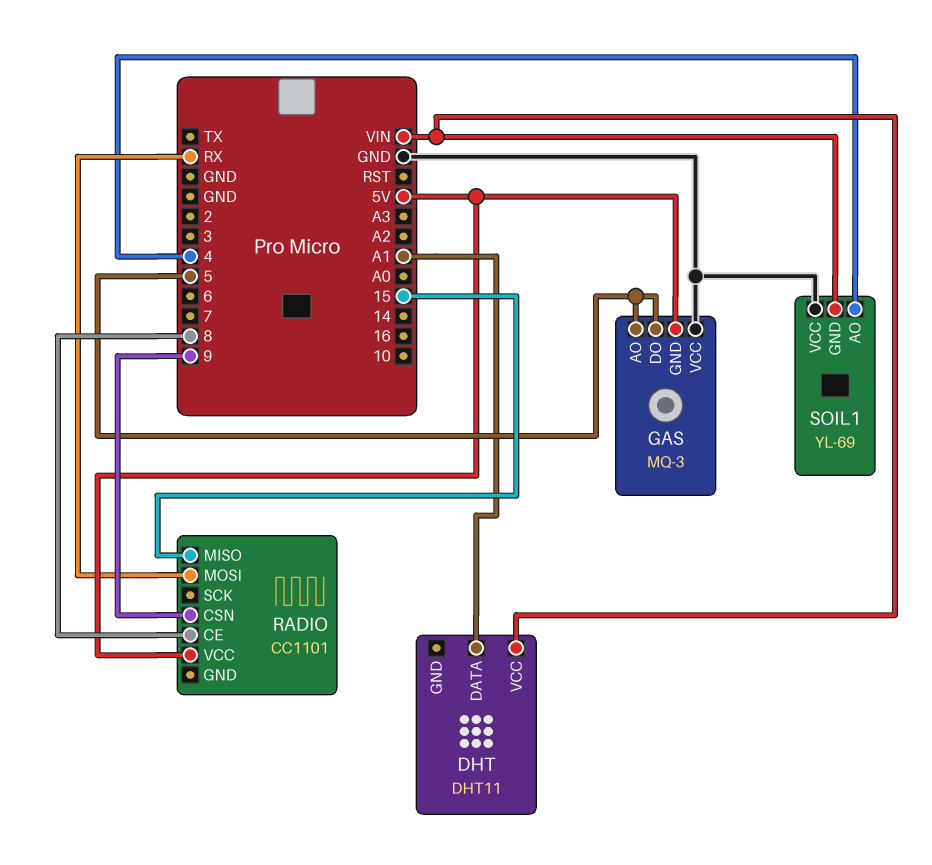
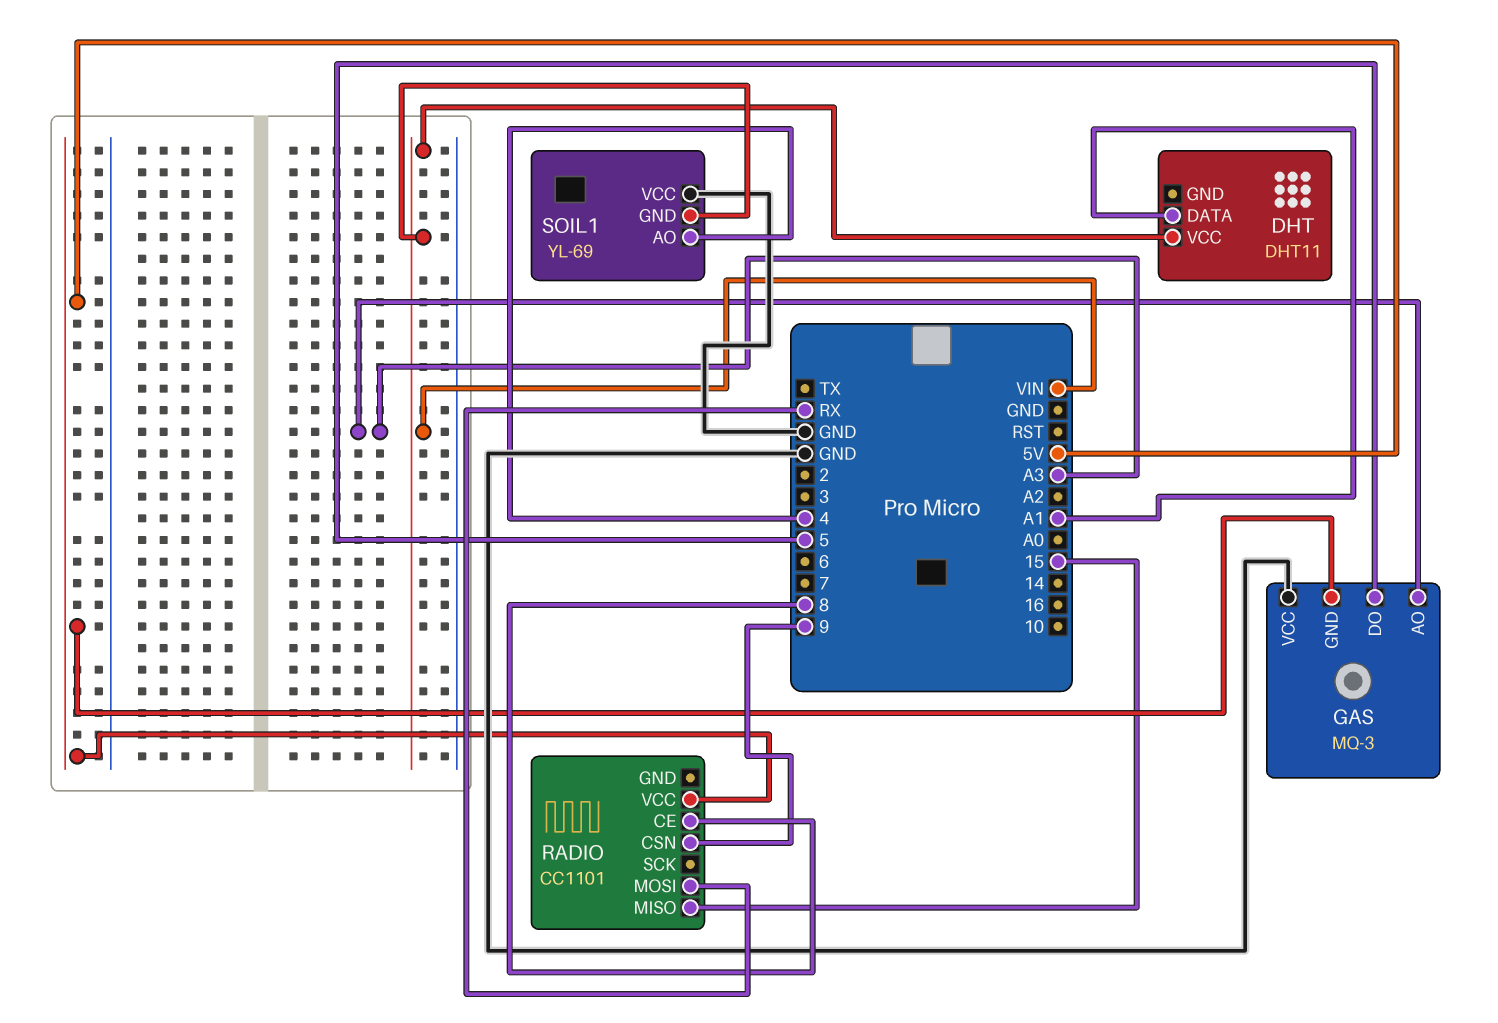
GAS pin AO: 5 -> A3

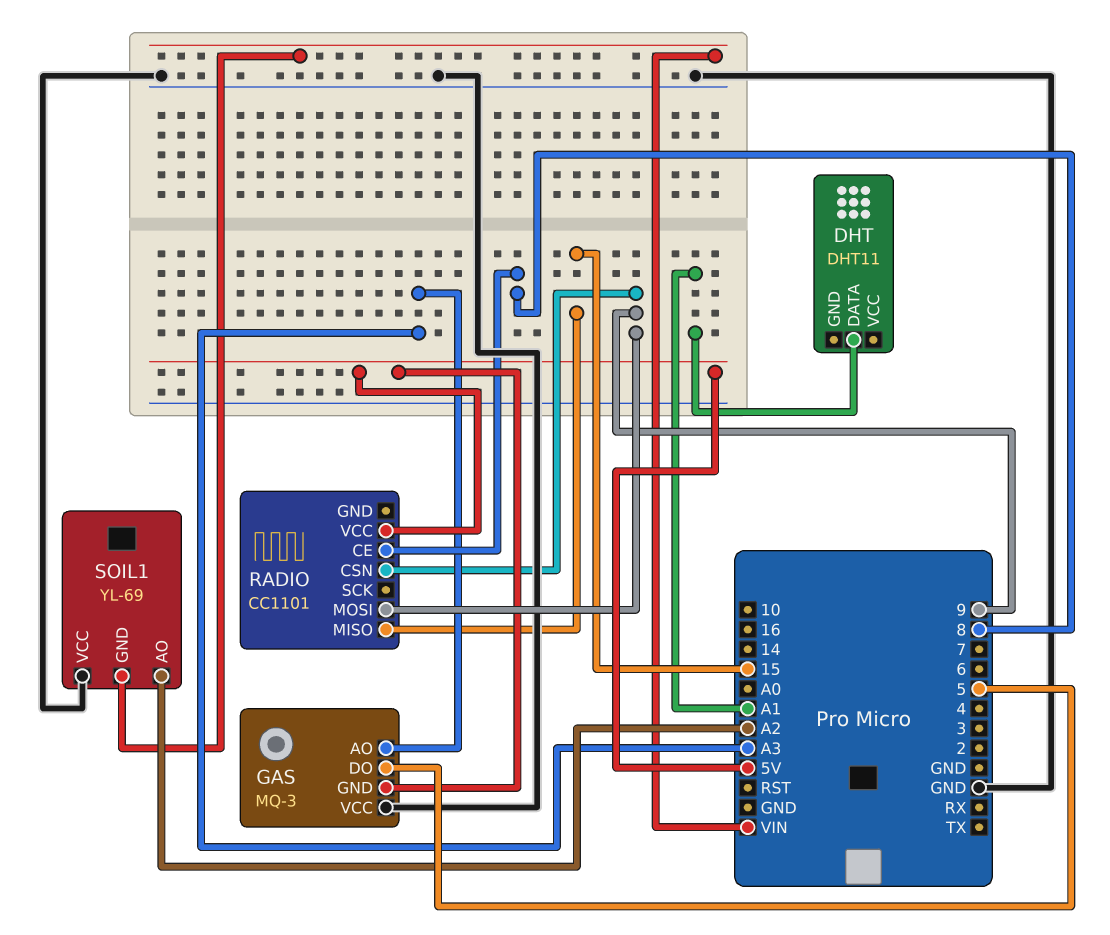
DHT pin VCC: VIN -> none
RADIO pin MOSI: RX -> 9
SOIL1 pin AO: 4 -> A2

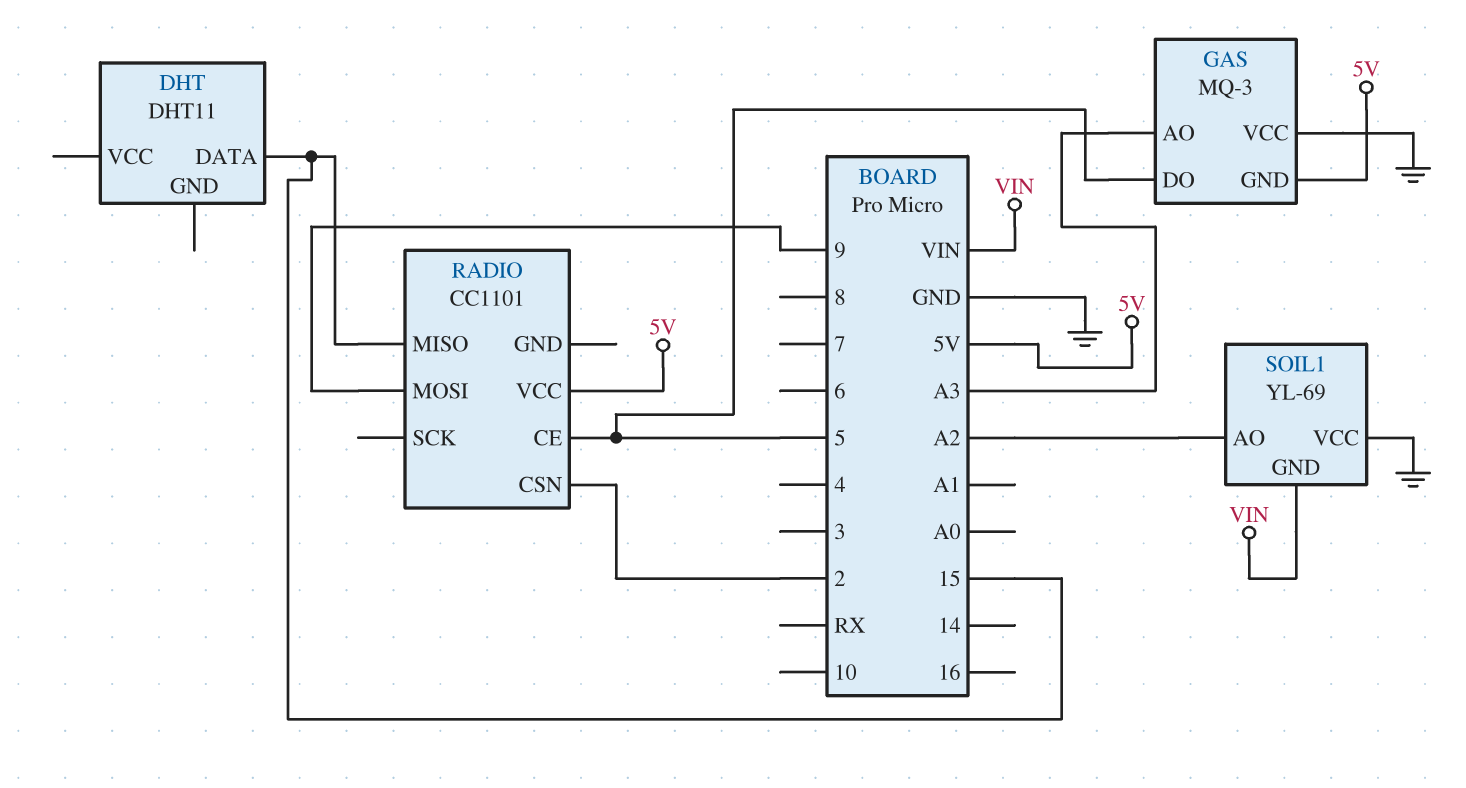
DHT pin DATA: A1 -> 15
RADIO pin CE: 8 -> 5
RADIO pin CSN: 9 -> 2

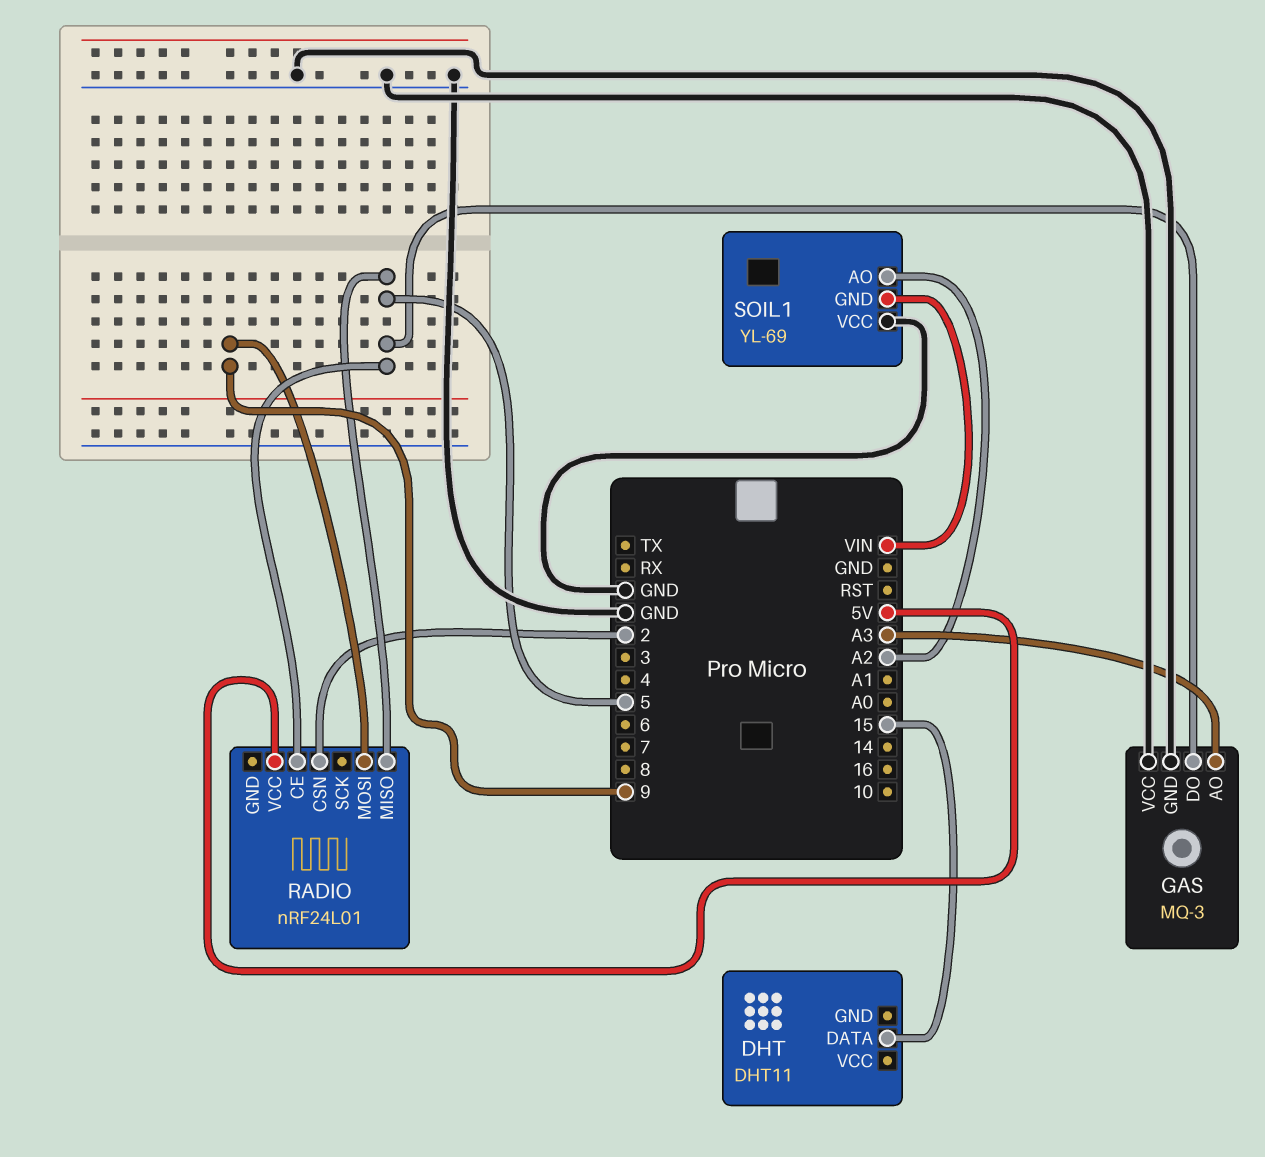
GAS pin GND: 5V -> GND
RADIO: CC1101 -> nRF24L01
RADIO pin MISO: 15 -> 5

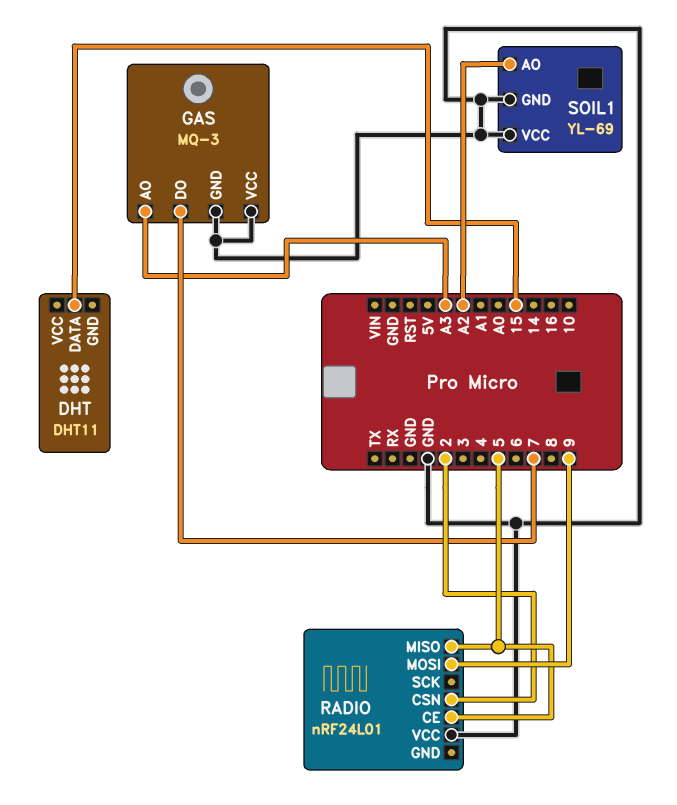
GAS pin DO: 5 -> 7
RADIO pin VCC: 5V -> GND
SOIL1 pin GND: VIN -> GND

